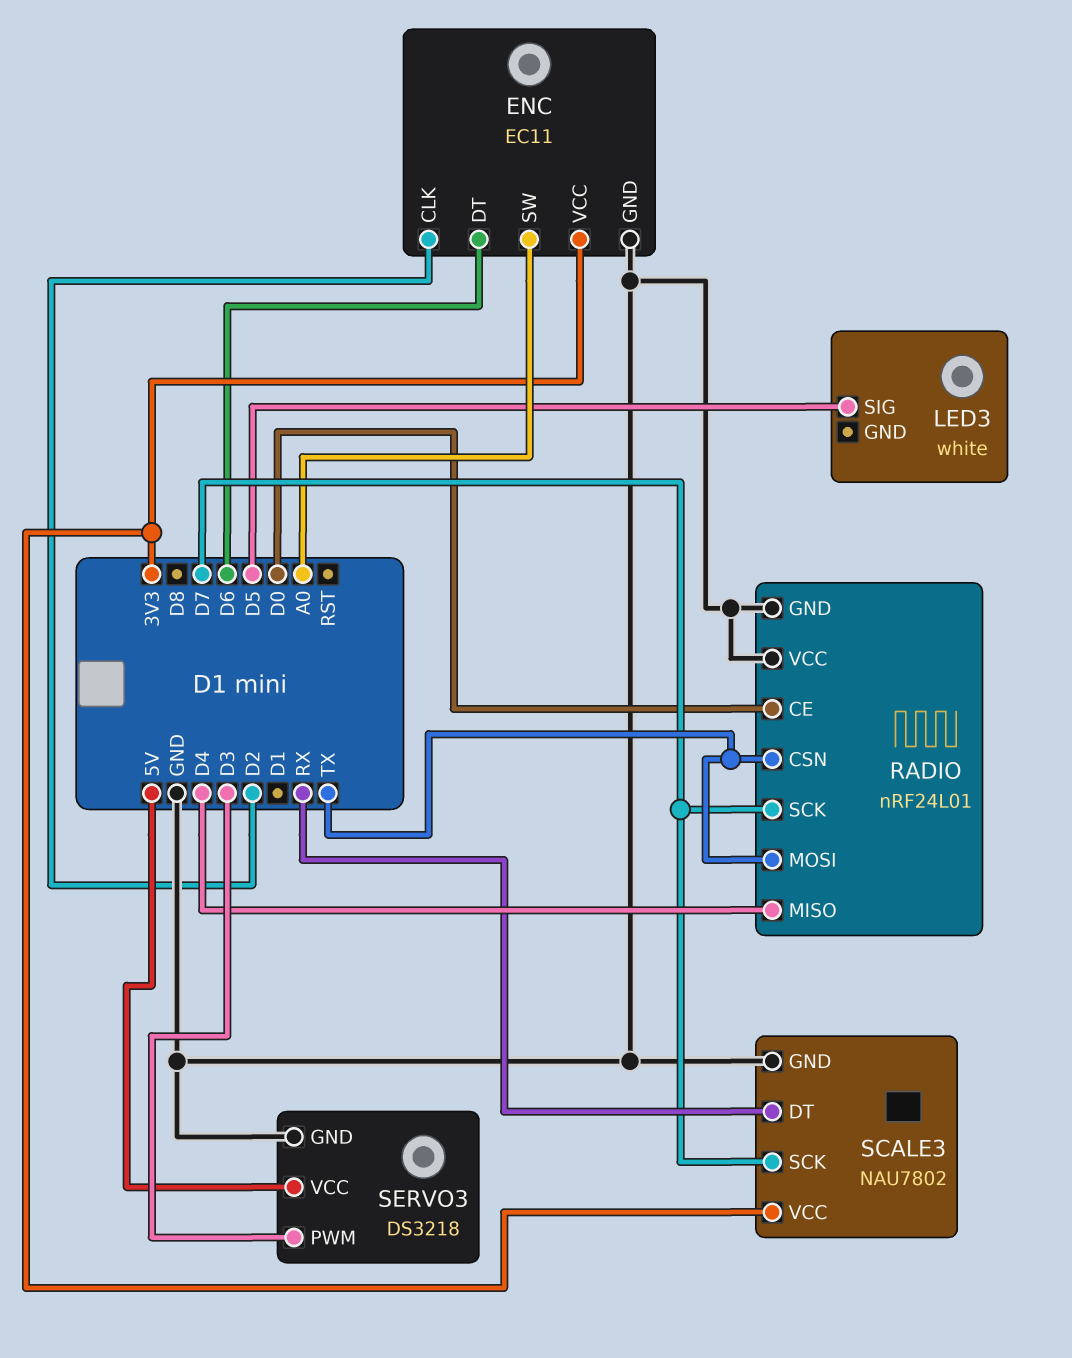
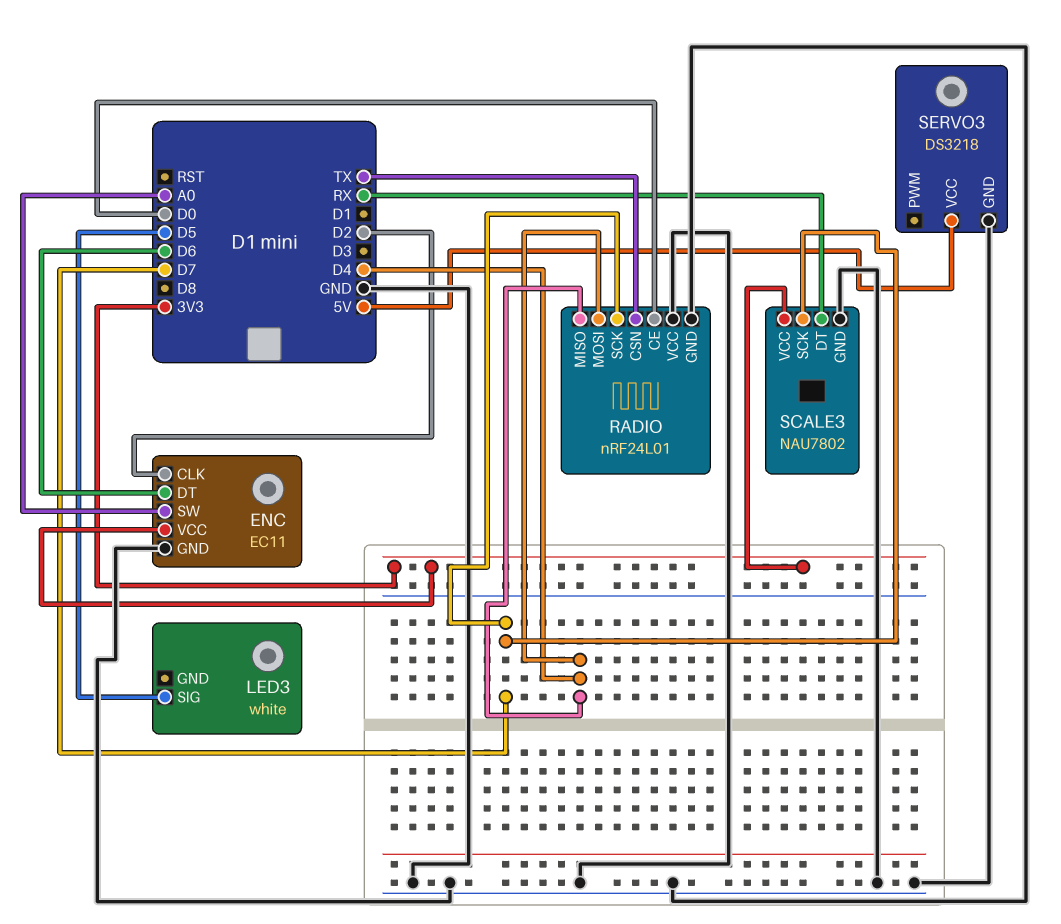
RADIO pin MOSI: TX -> D4
SERVO3 pin PWM: D3 -> none

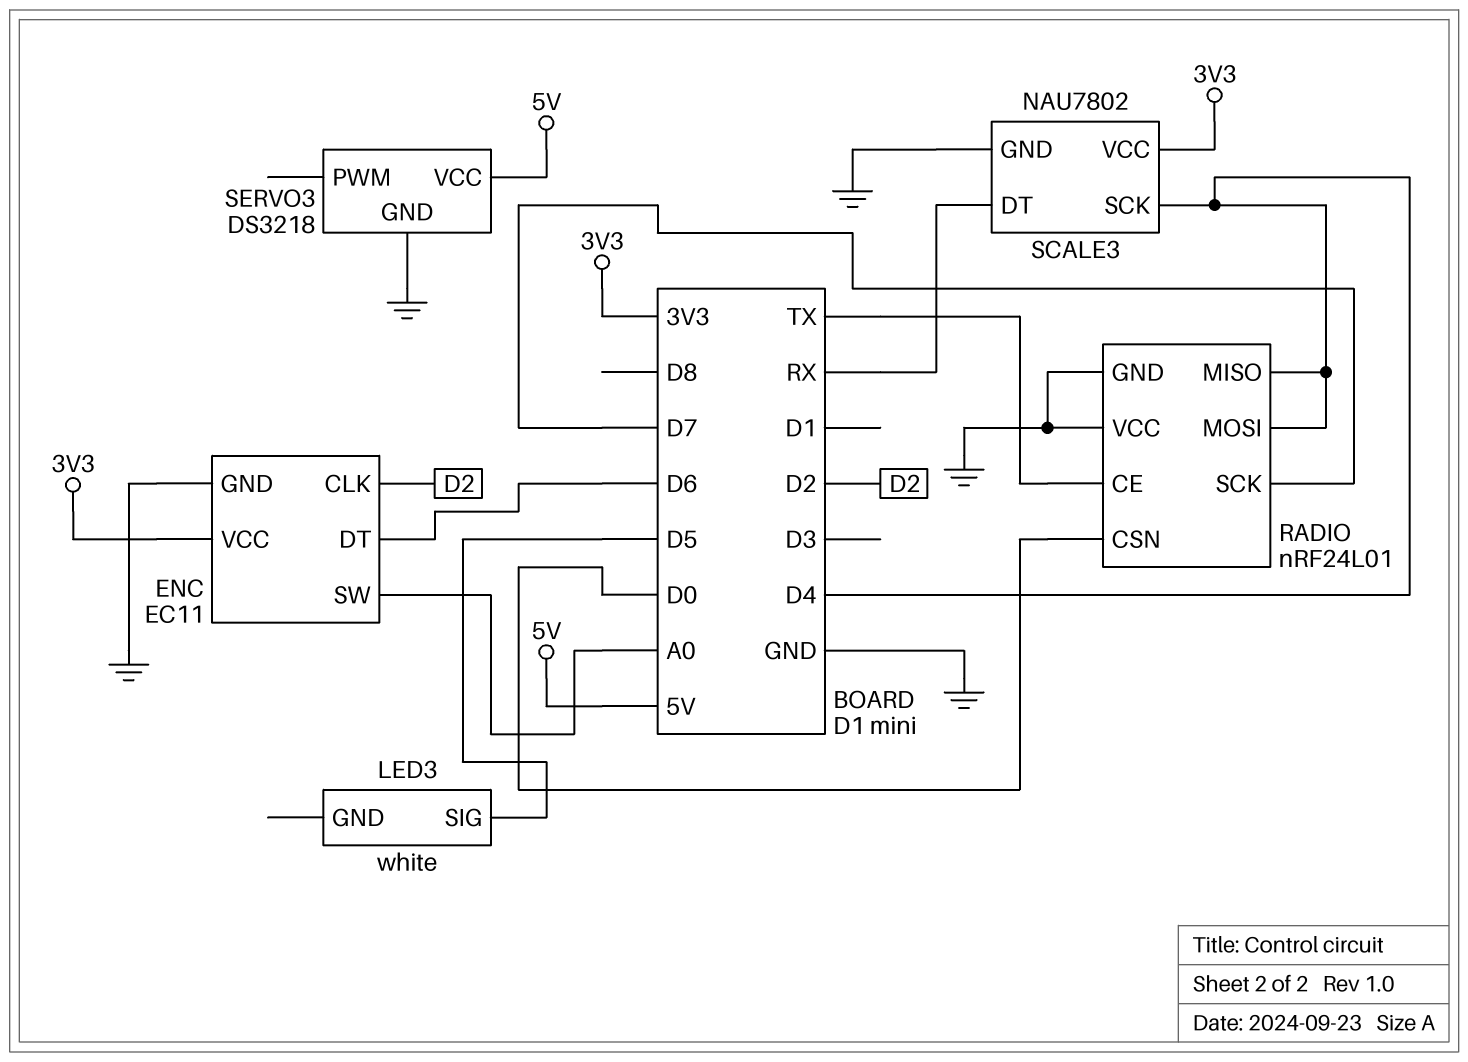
RADIO pin CE: D0 -> TX
RADIO pin CSN: TX -> D0
SCALE3 pin SCK: D7 -> D4

